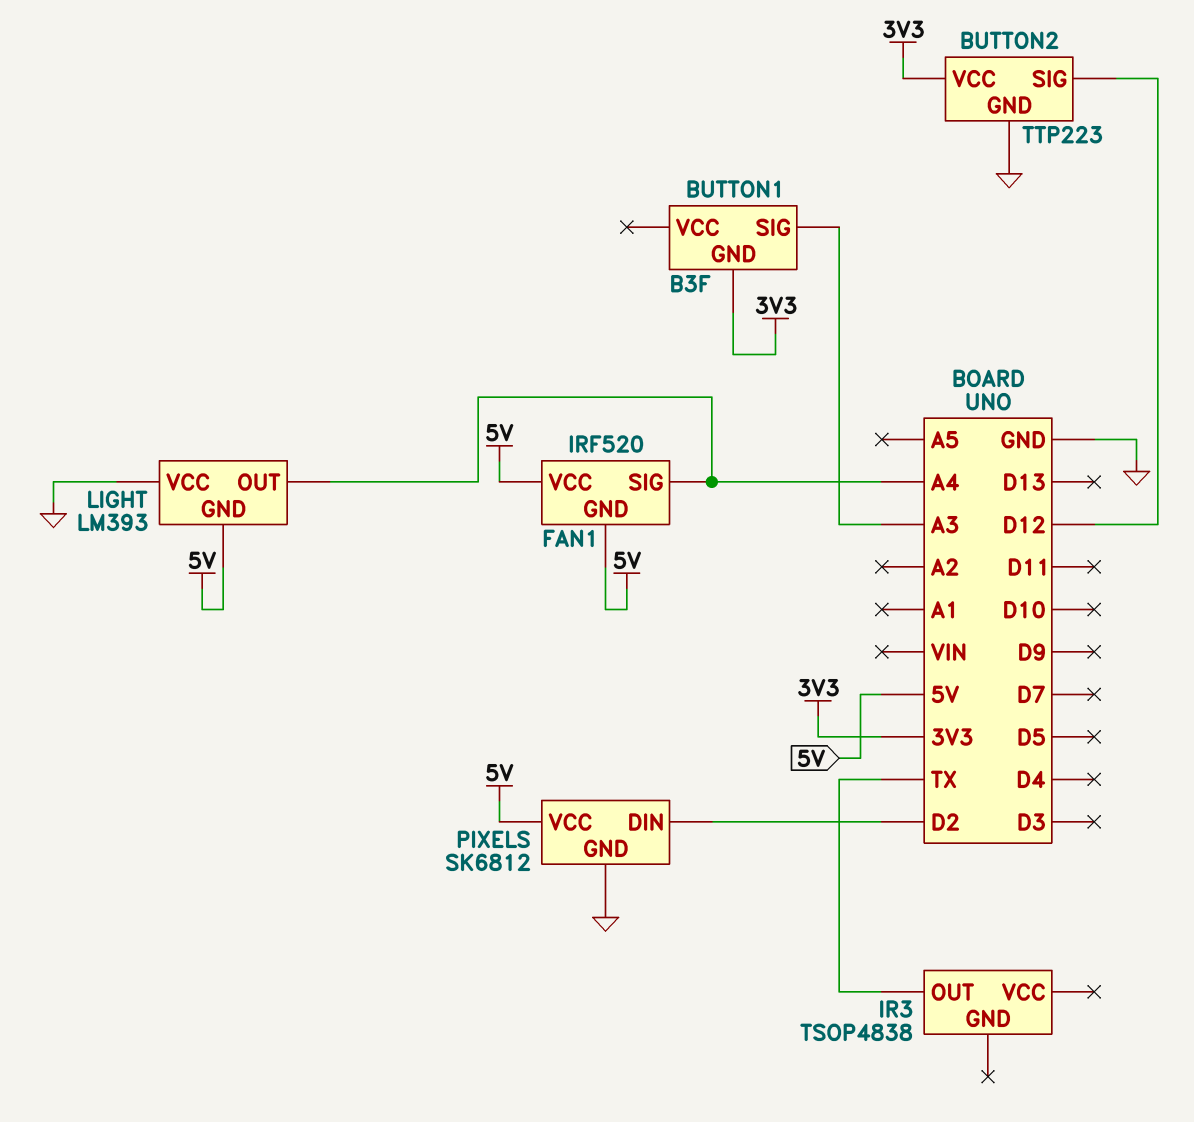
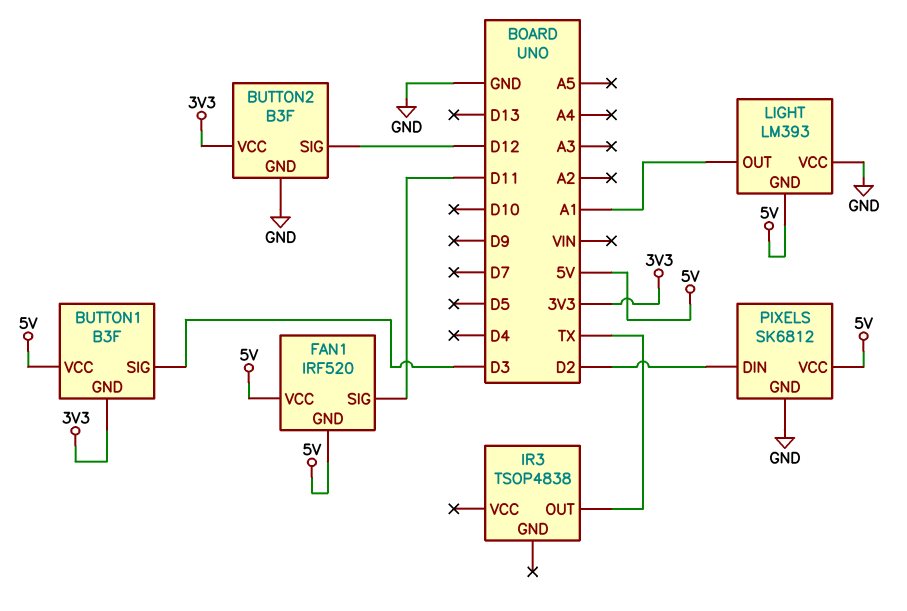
BUTTON1 pin SIG: A3 -> D3
BUTTON1 pin VCC: none -> 5V
BUTTON2: TTP223 -> B3F
FAN1 pin SIG: A4 -> D11
LIGHT pin OUT: A4 -> A1

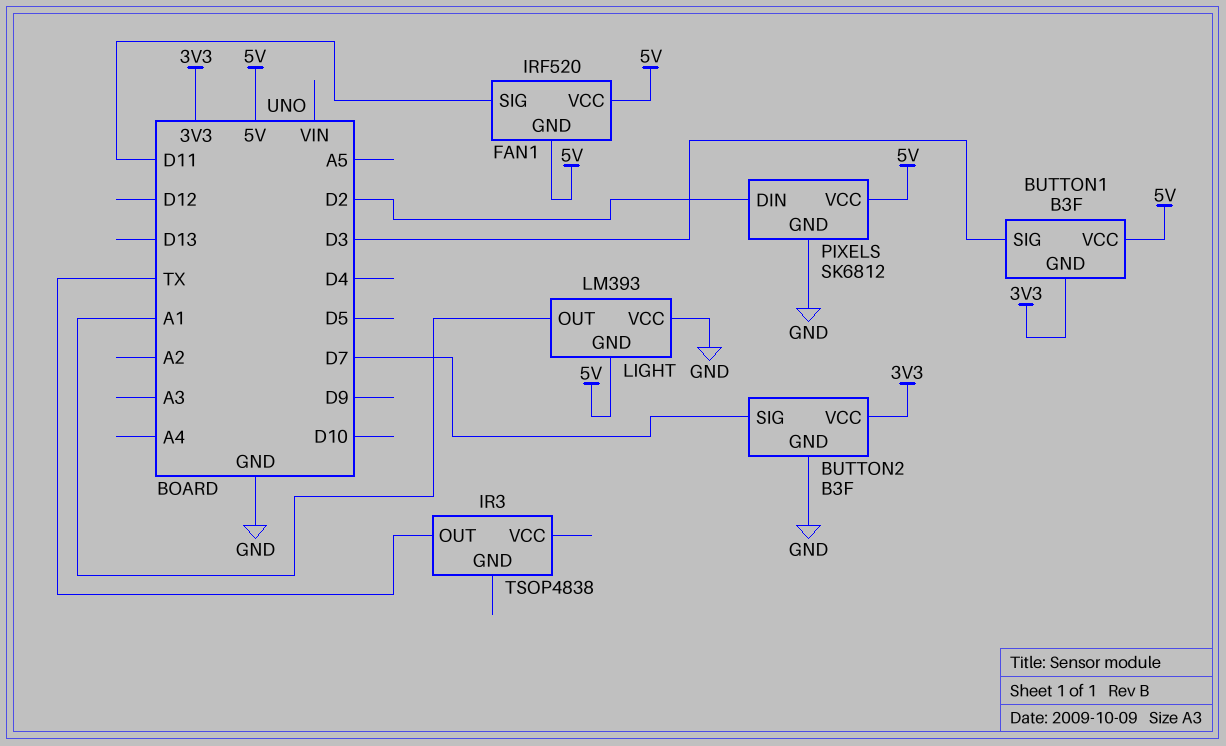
BUTTON2 pin SIG: D12 -> D7

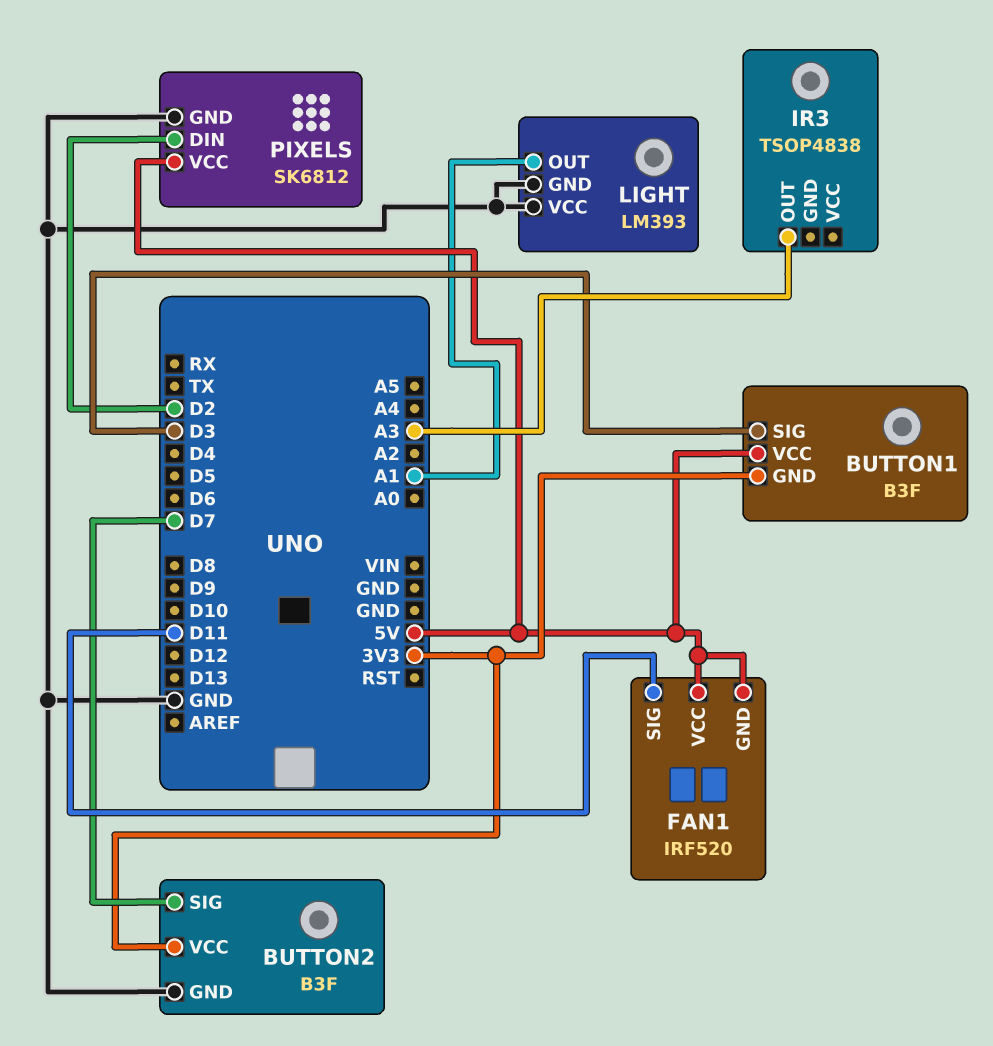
IR3 pin OUT: TX -> A3
LIGHT pin GND: 5V -> GND

